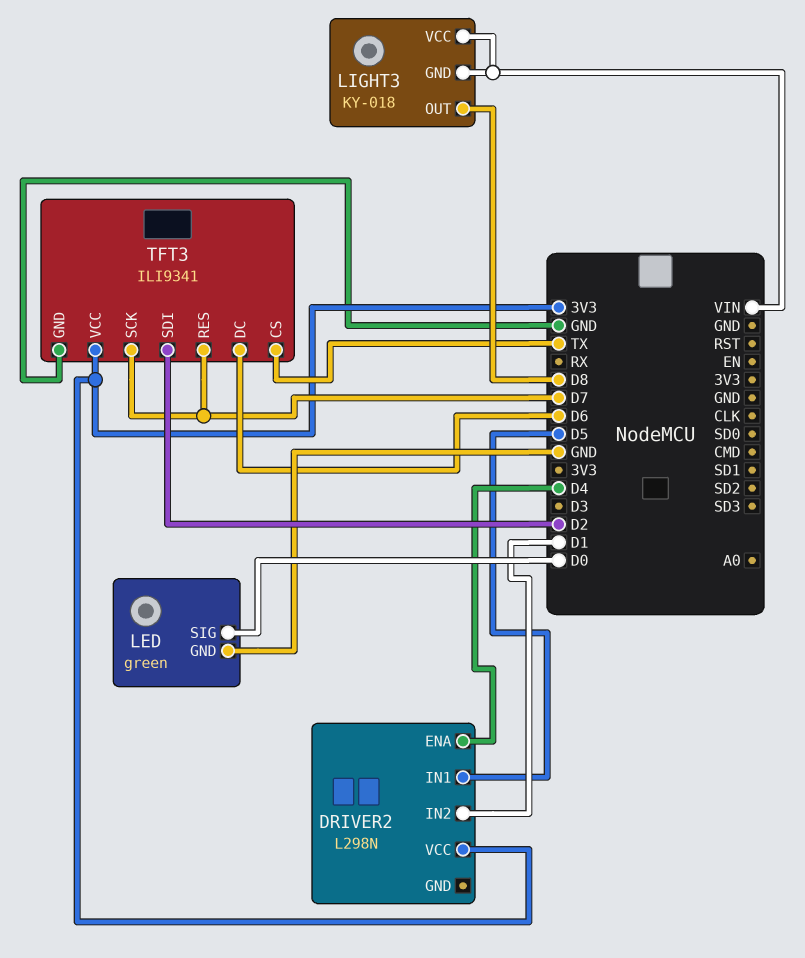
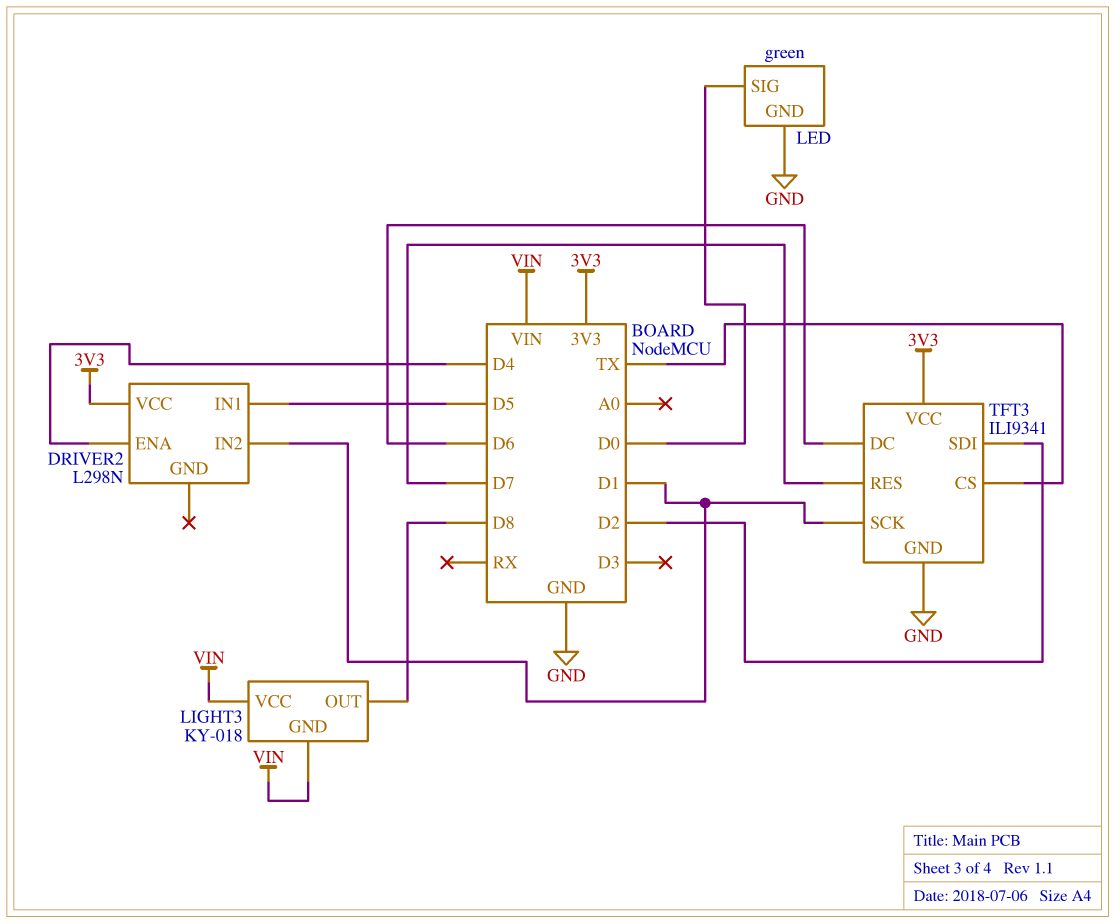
TFT3 pin SCK: D7 -> D1

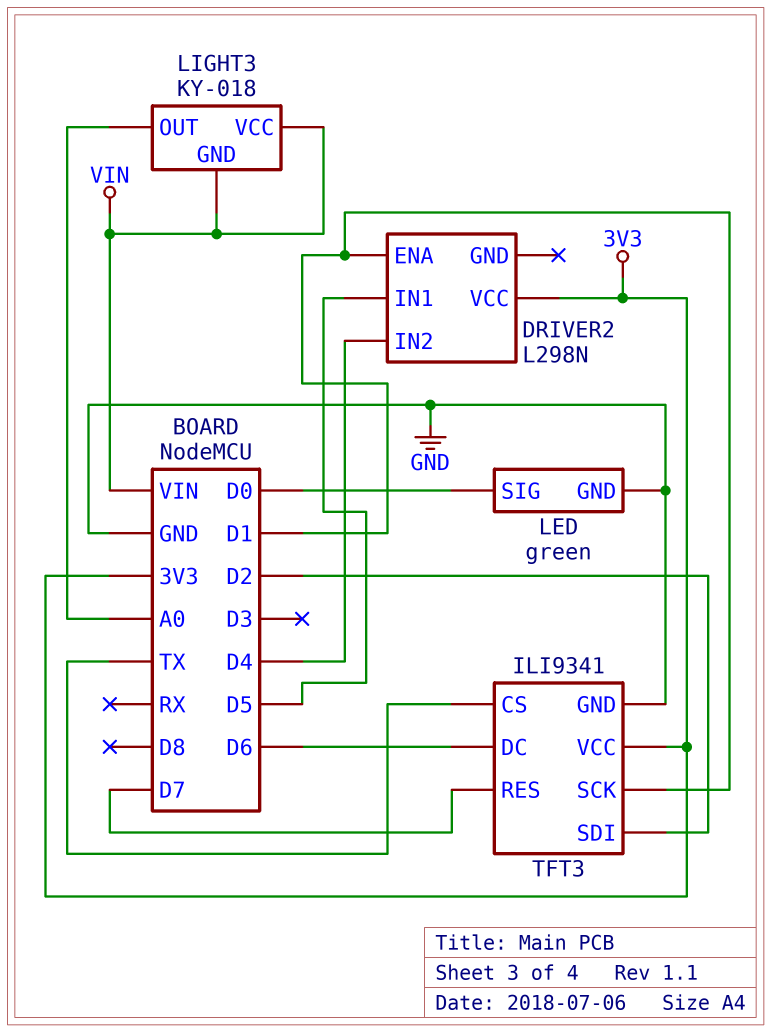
DRIVER2 pin ENA: D4 -> D1
DRIVER2 pin IN2: D1 -> D4
LIGHT3 pin OUT: D8 -> A0

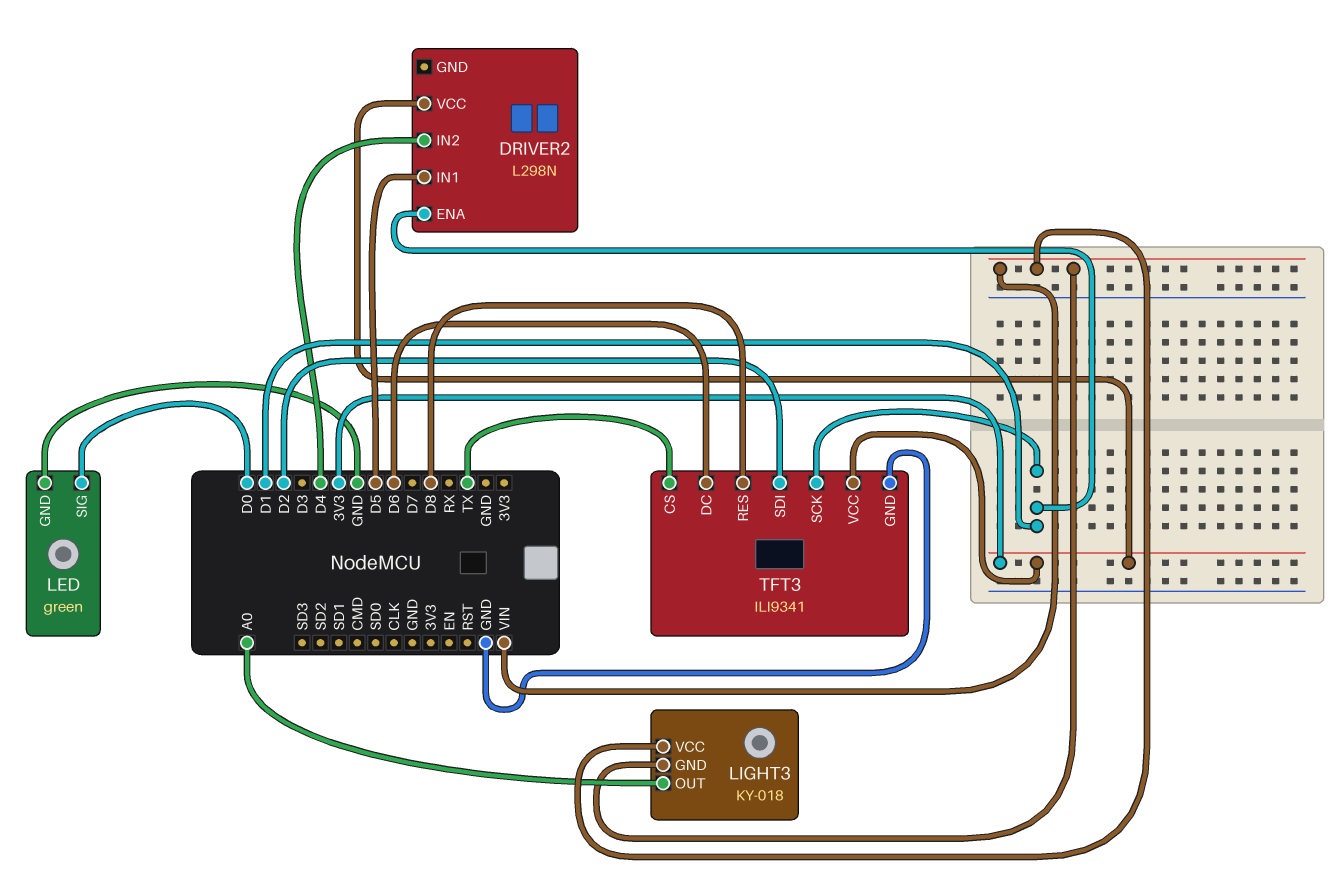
TFT3 pin RES: D7 -> D8

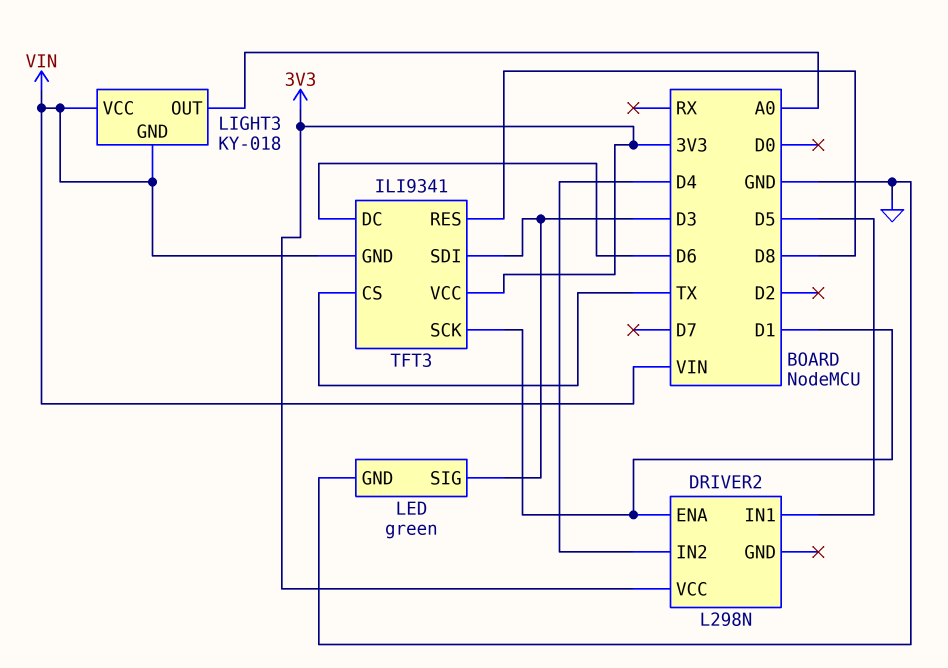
LED pin SIG: D0 -> D3
TFT3 pin GND: GND -> VIN
TFT3 pin SDI: D2 -> D3

